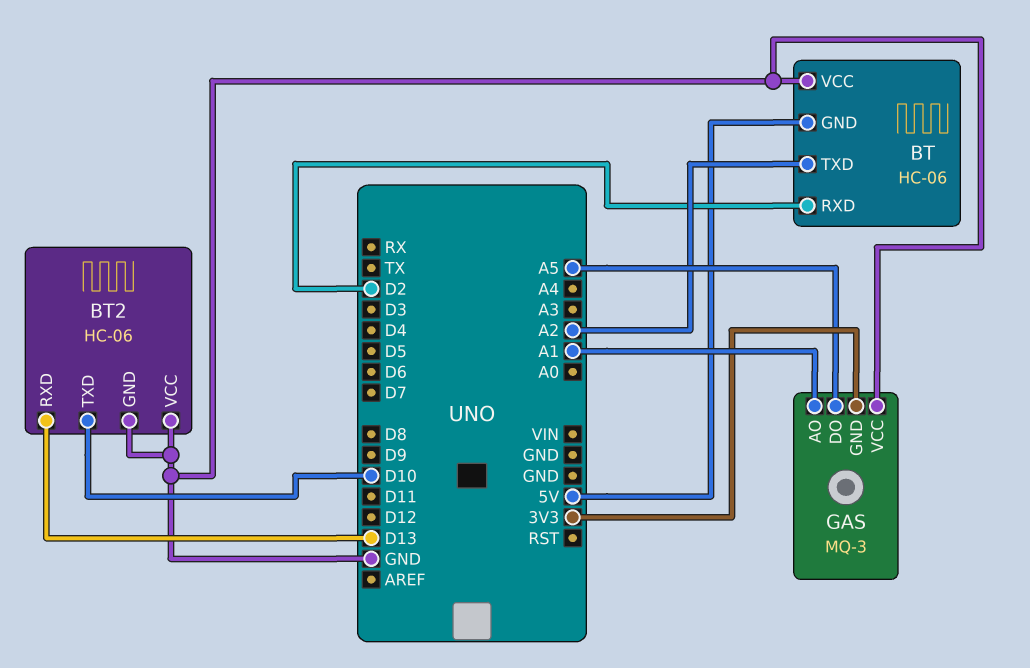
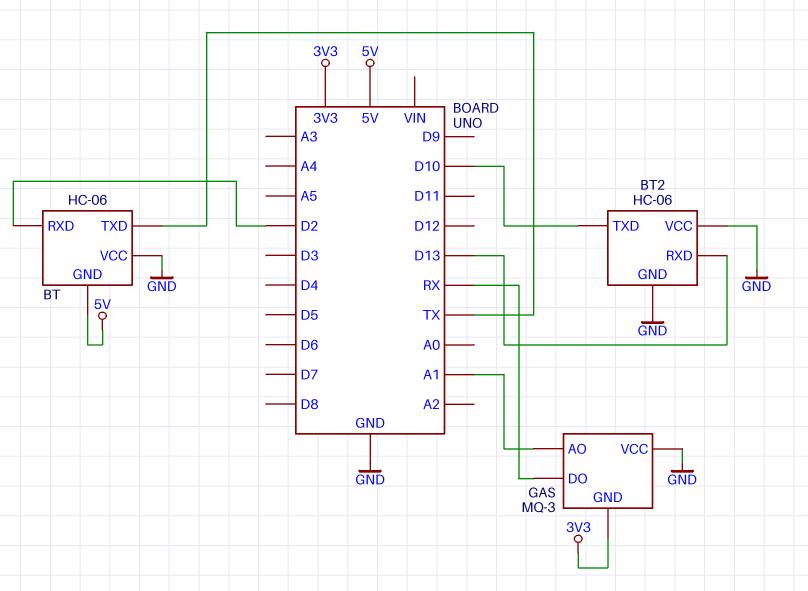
BT pin TXD: A2 -> TX
GAS pin DO: A5 -> RX

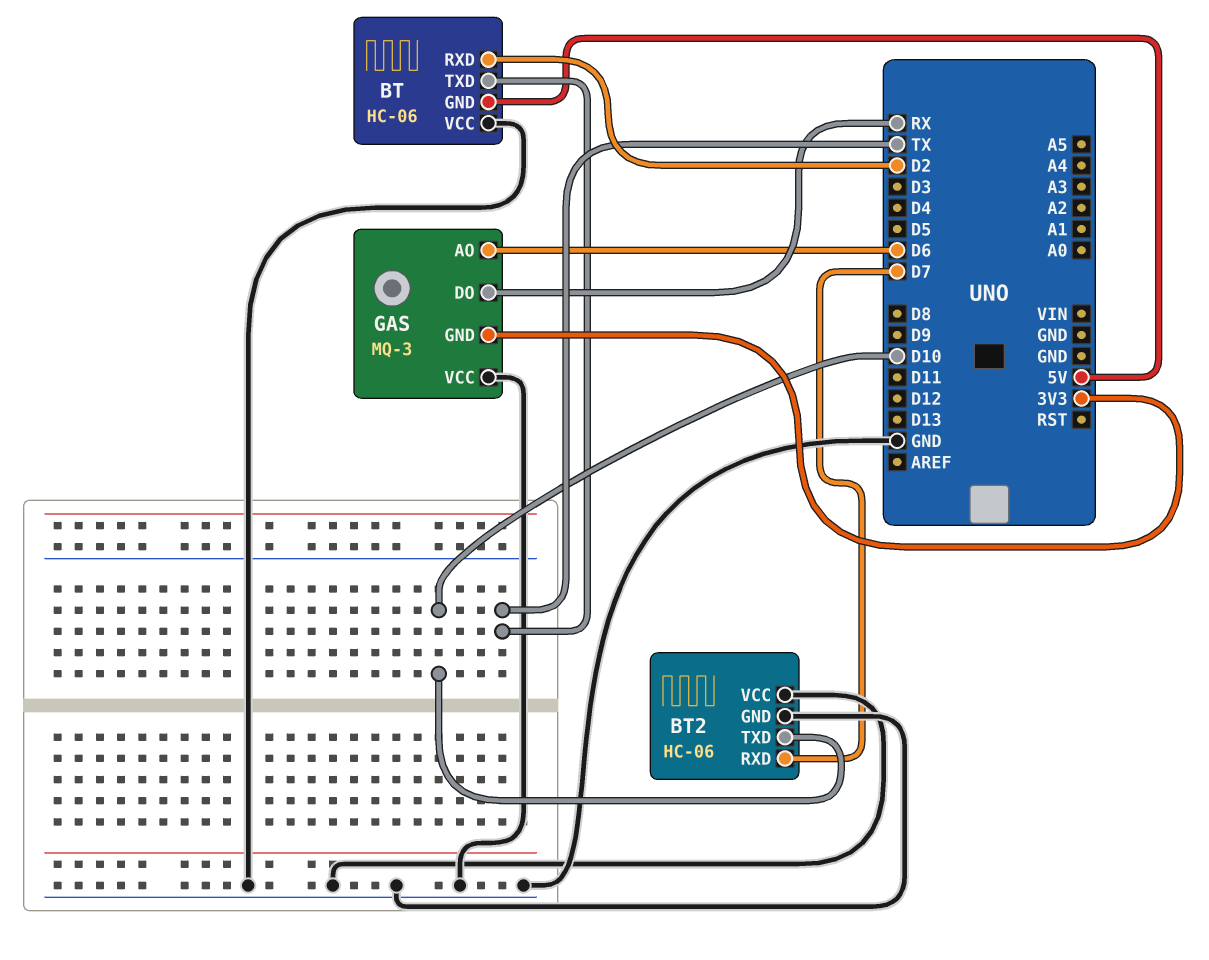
BT2 pin RXD: D13 -> D7
GAS pin AO: A1 -> D6

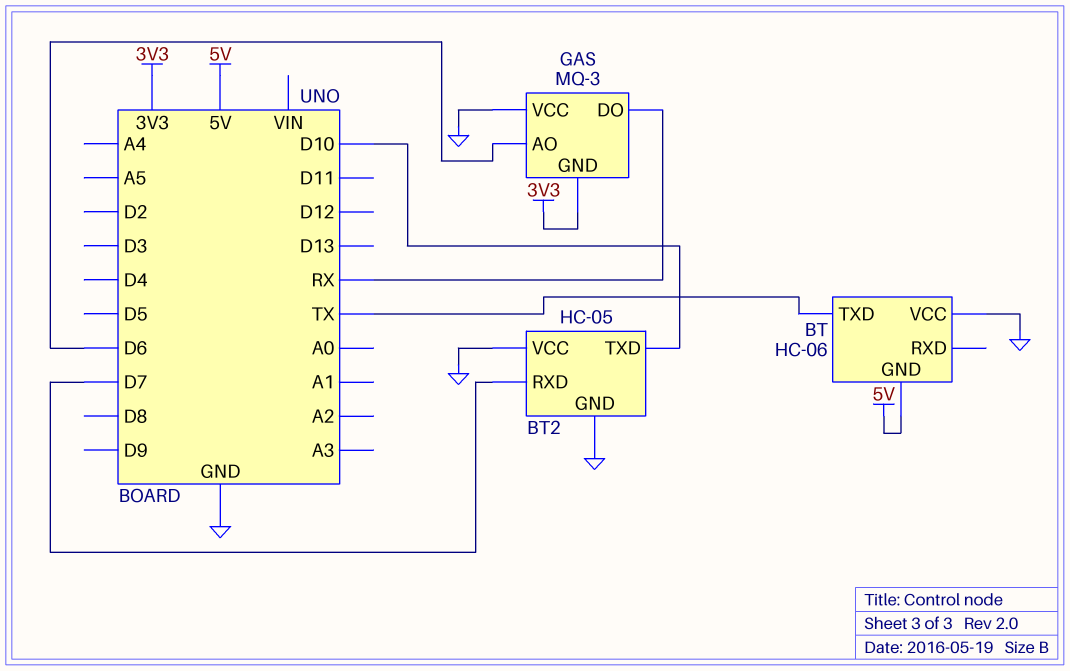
BT pin RXD: D2 -> none
BT2: HC-06 -> HC-05

